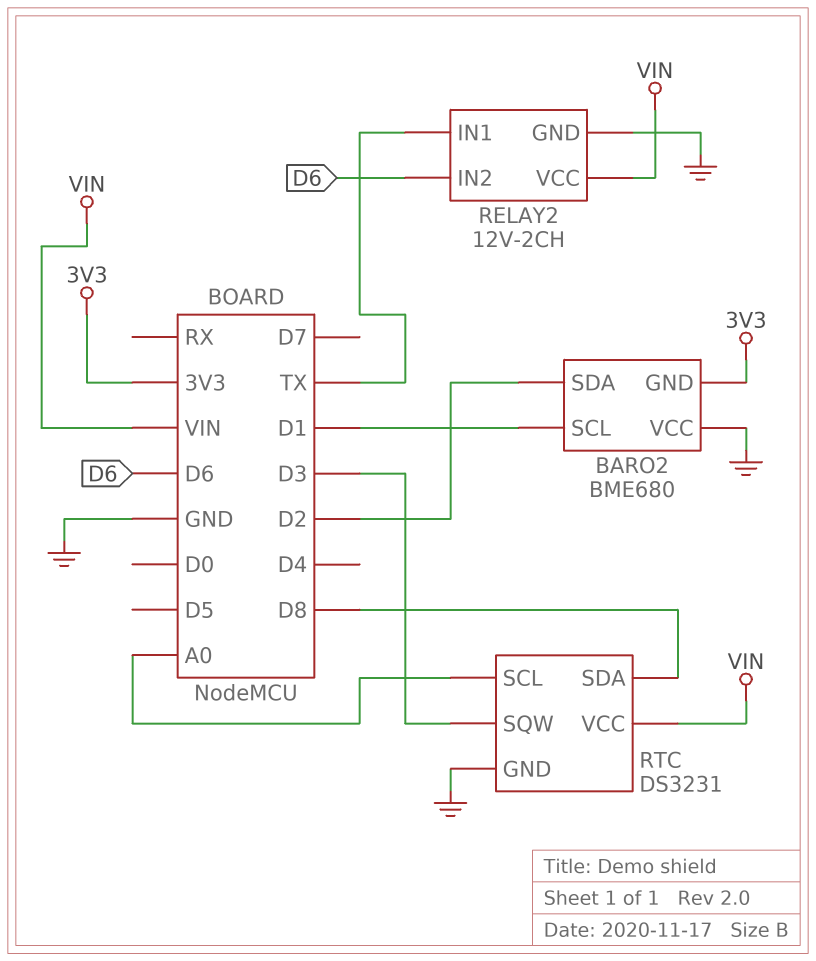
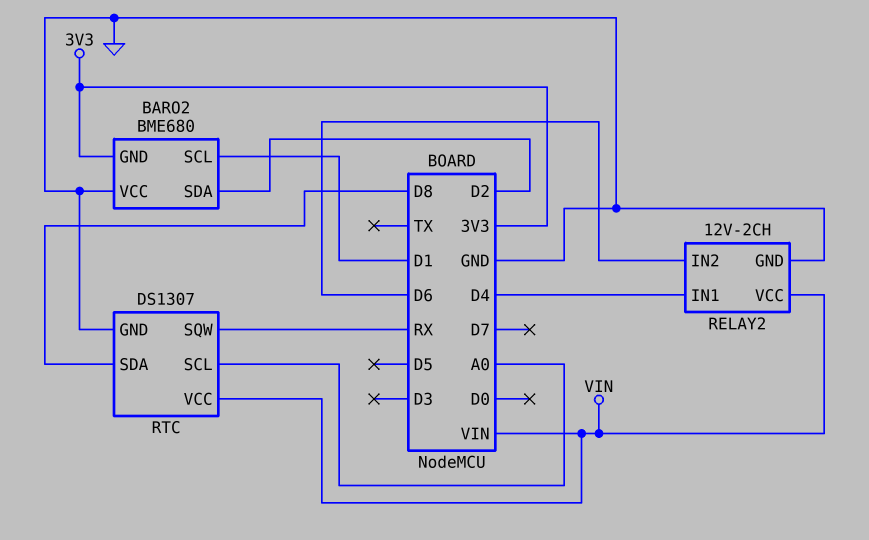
RELAY2 pin IN1: TX -> D4
RTC: DS3231 -> DS1307
RTC pin SQW: D3 -> RX

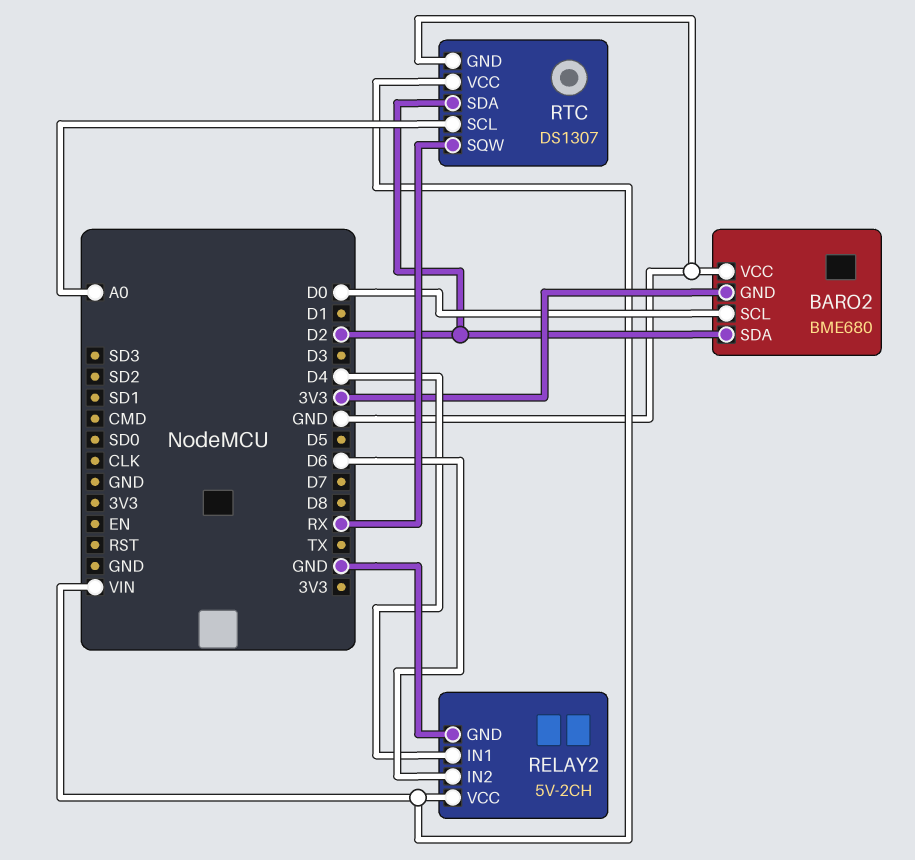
BARO2 pin SCL: D1 -> D0
RELAY2: 12V-2CH -> 5V-2CH
RTC pin SDA: D8 -> D2

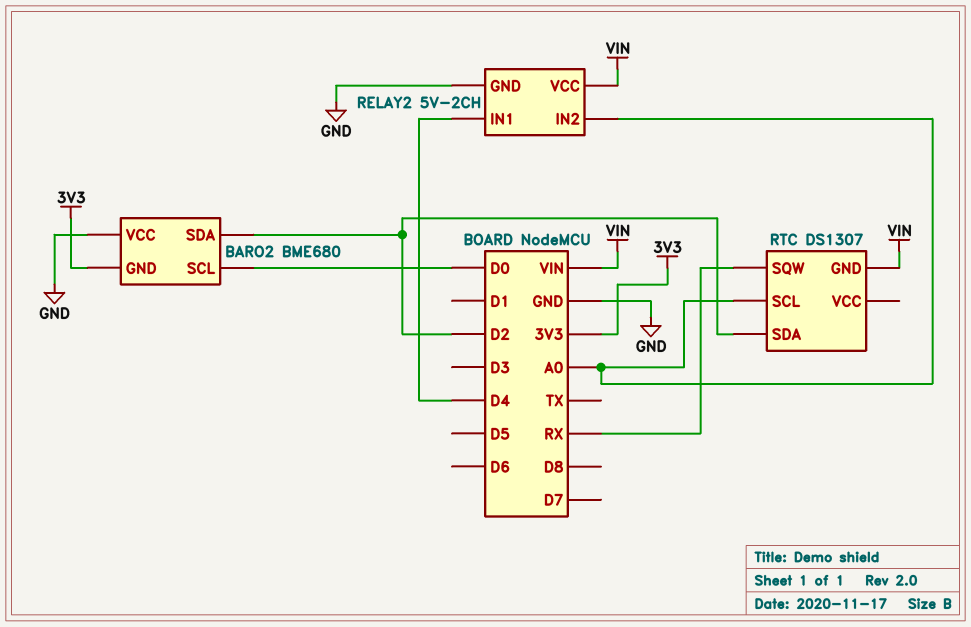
RELAY2 pin IN2: D6 -> A0
RTC pin GND: GND -> VIN
RTC pin VCC: VIN -> none

